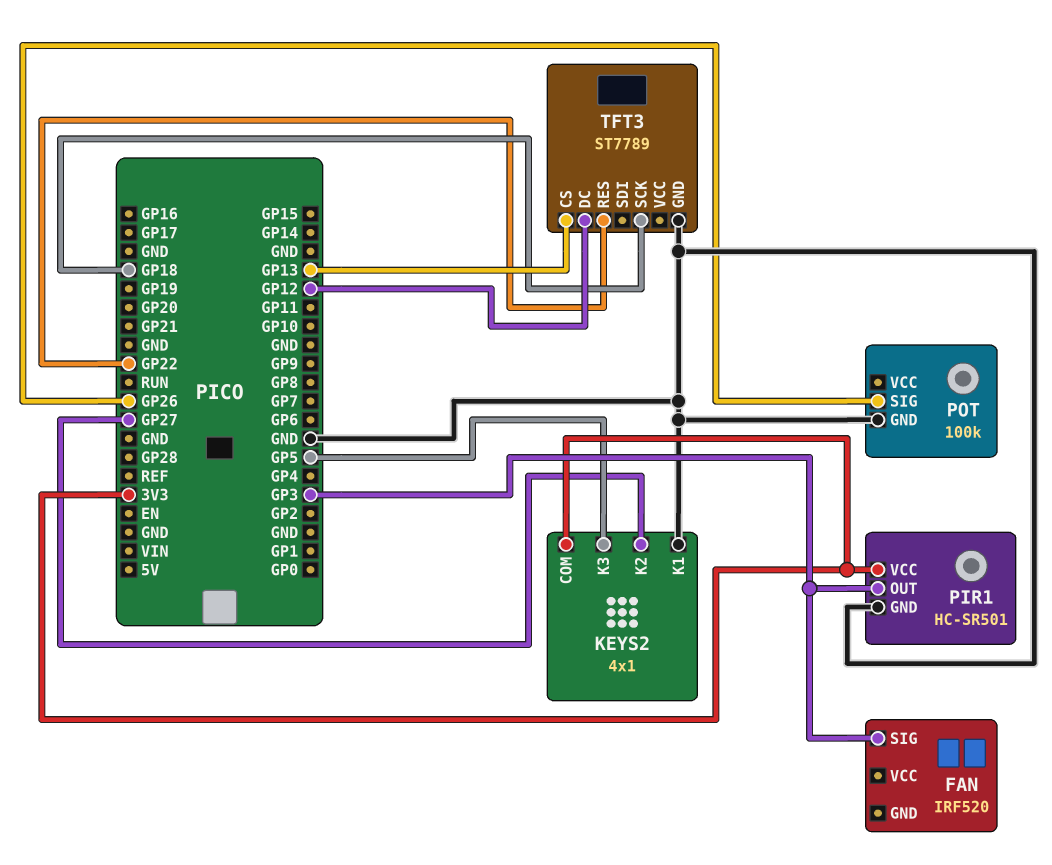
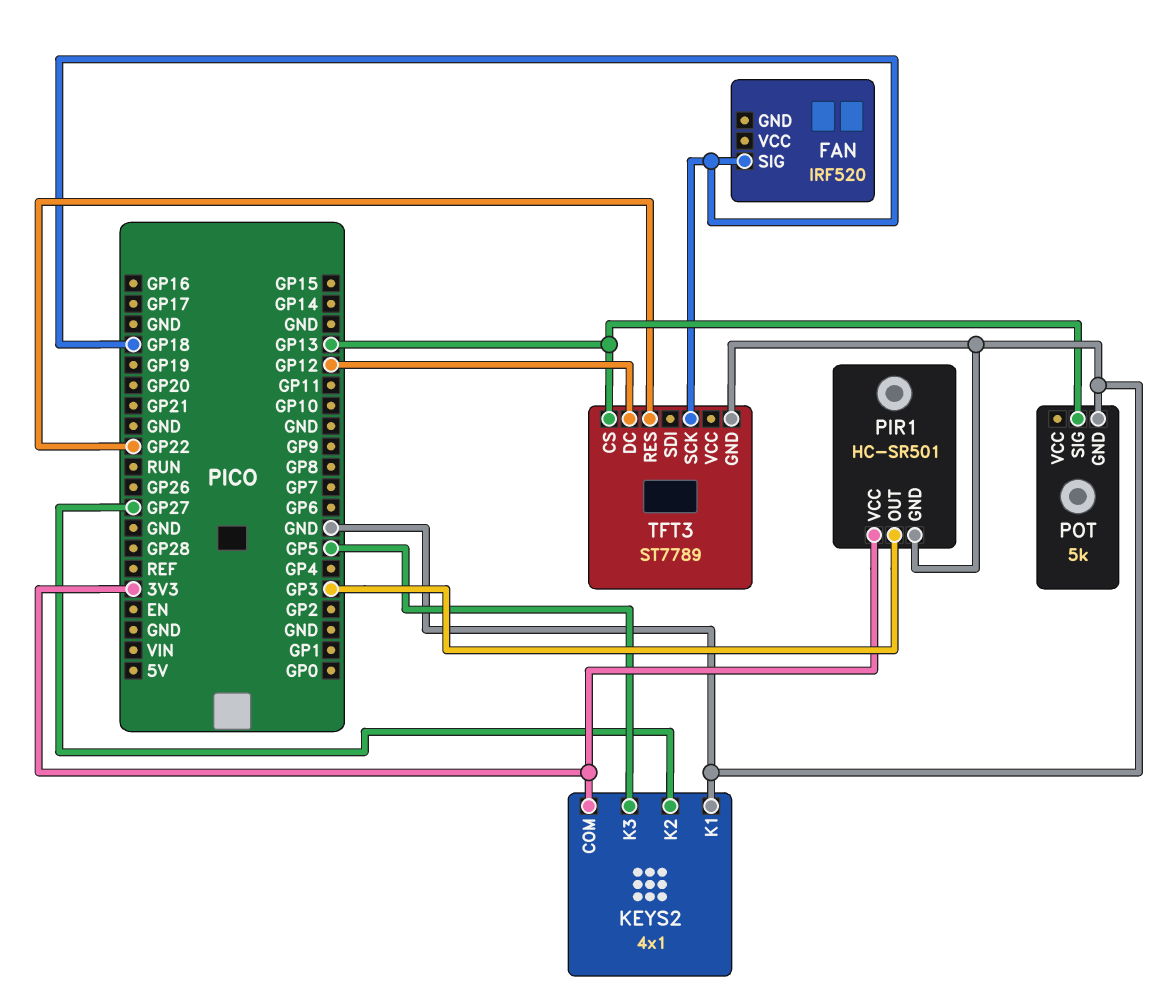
FAN pin SIG: GP3 -> GP18
POT: 100k -> 5k
POT pin SIG: GP26 -> GP13

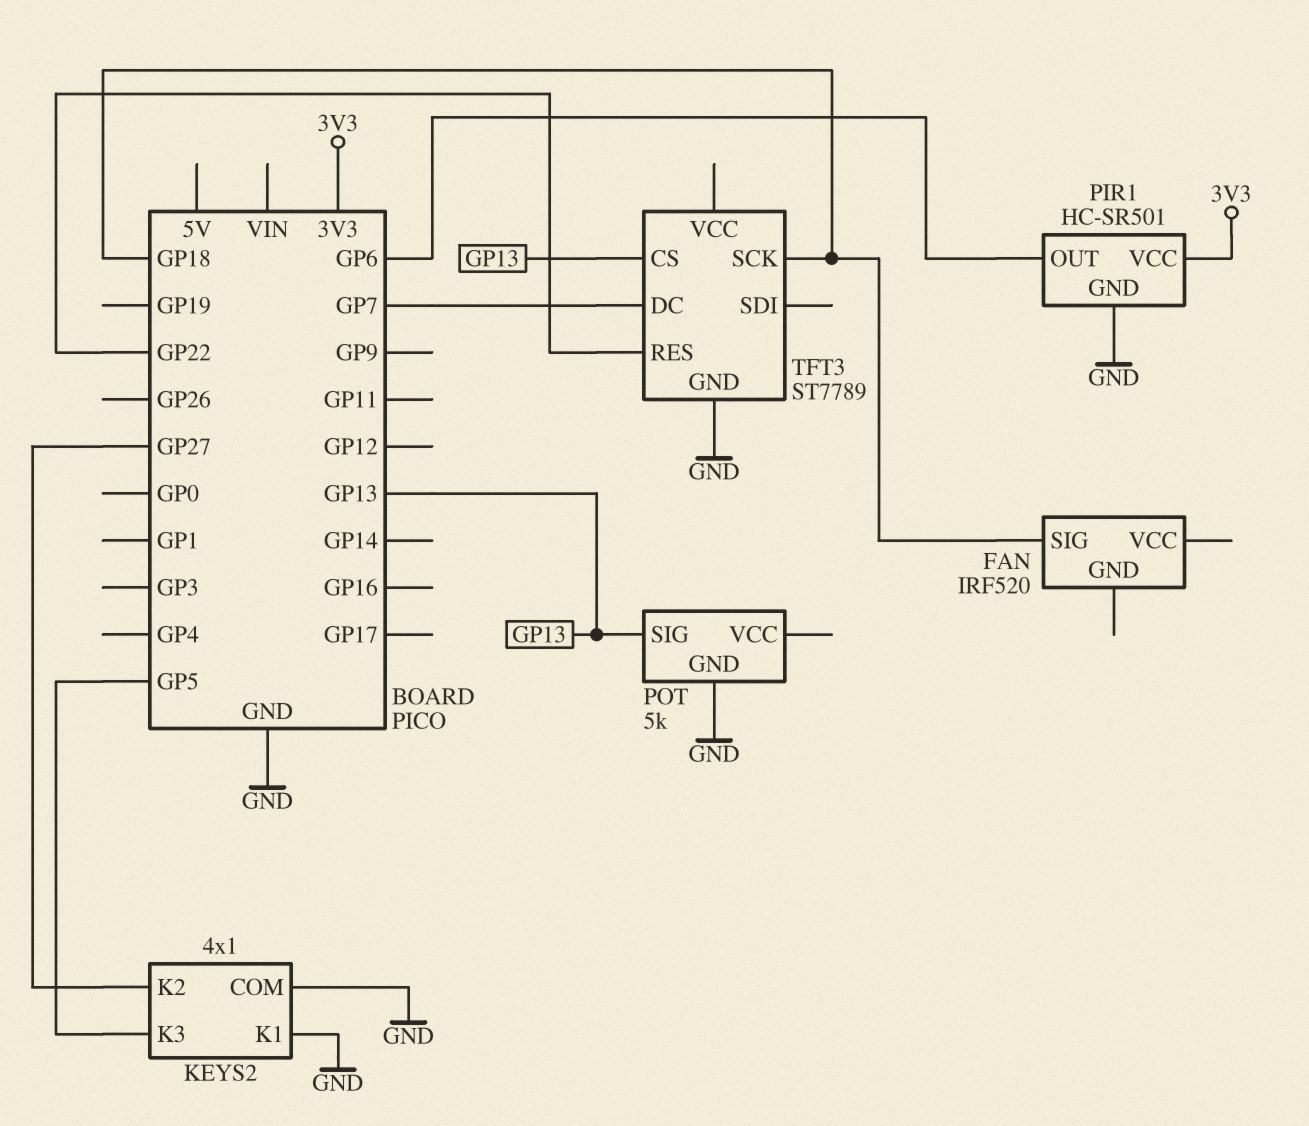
KEYS2 pin COM: 3V3 -> GND
PIR1 pin OUT: GP3 -> GP6
TFT3 pin DC: GP12 -> GP7

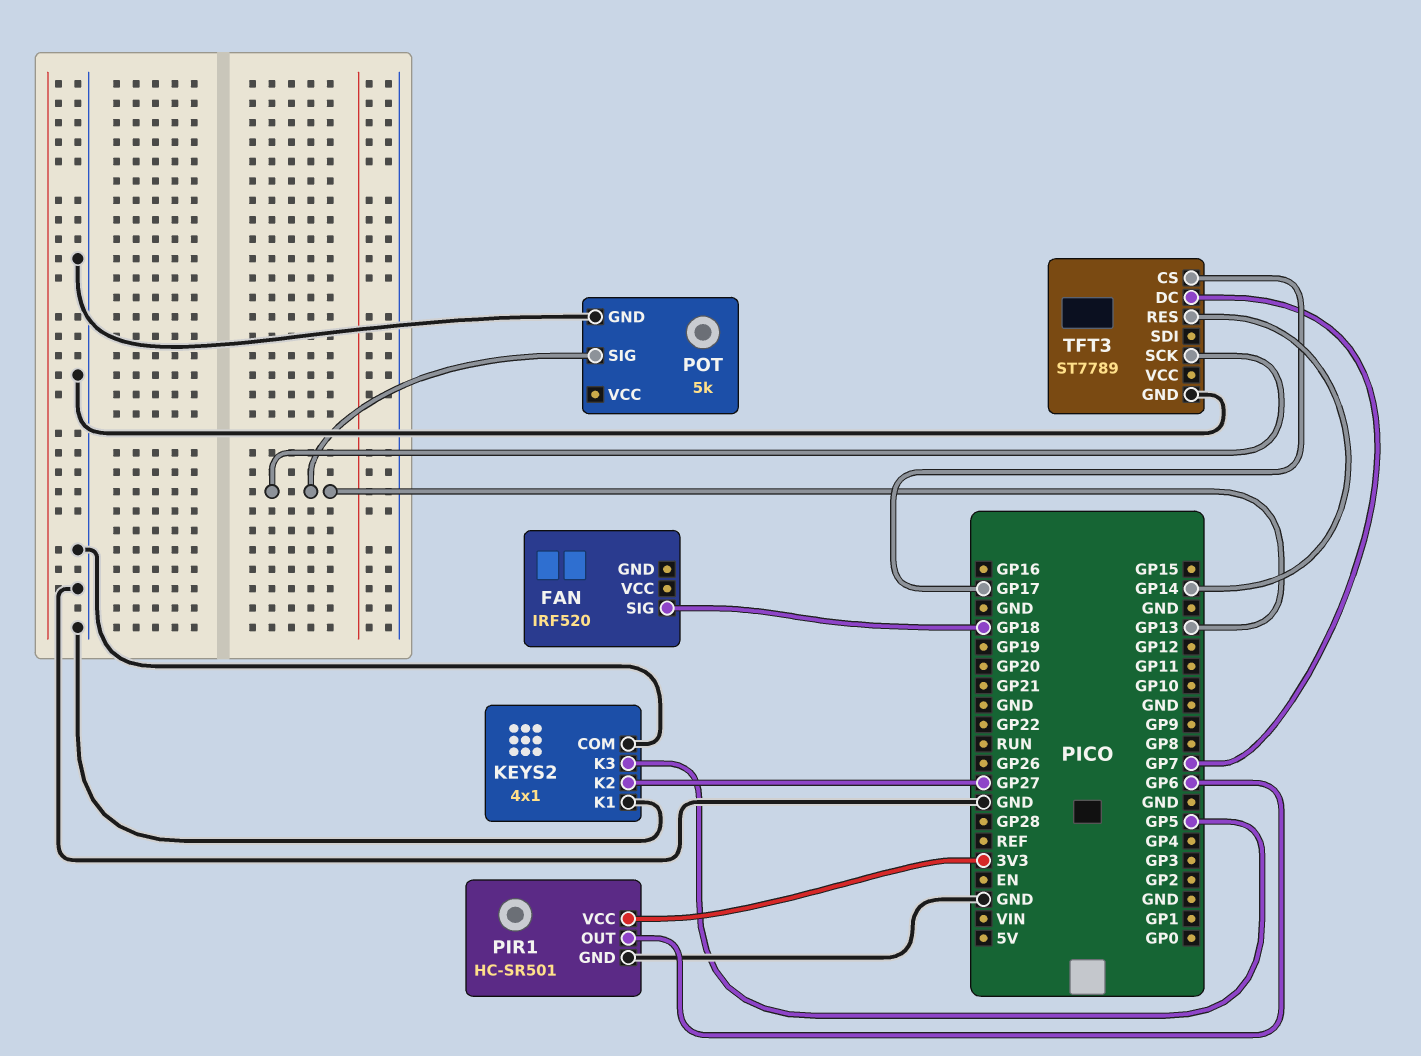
TFT3 pin CS: GP13 -> GP17
TFT3 pin RES: GP22 -> GP14
TFT3 pin SCK: GP18 -> GP13

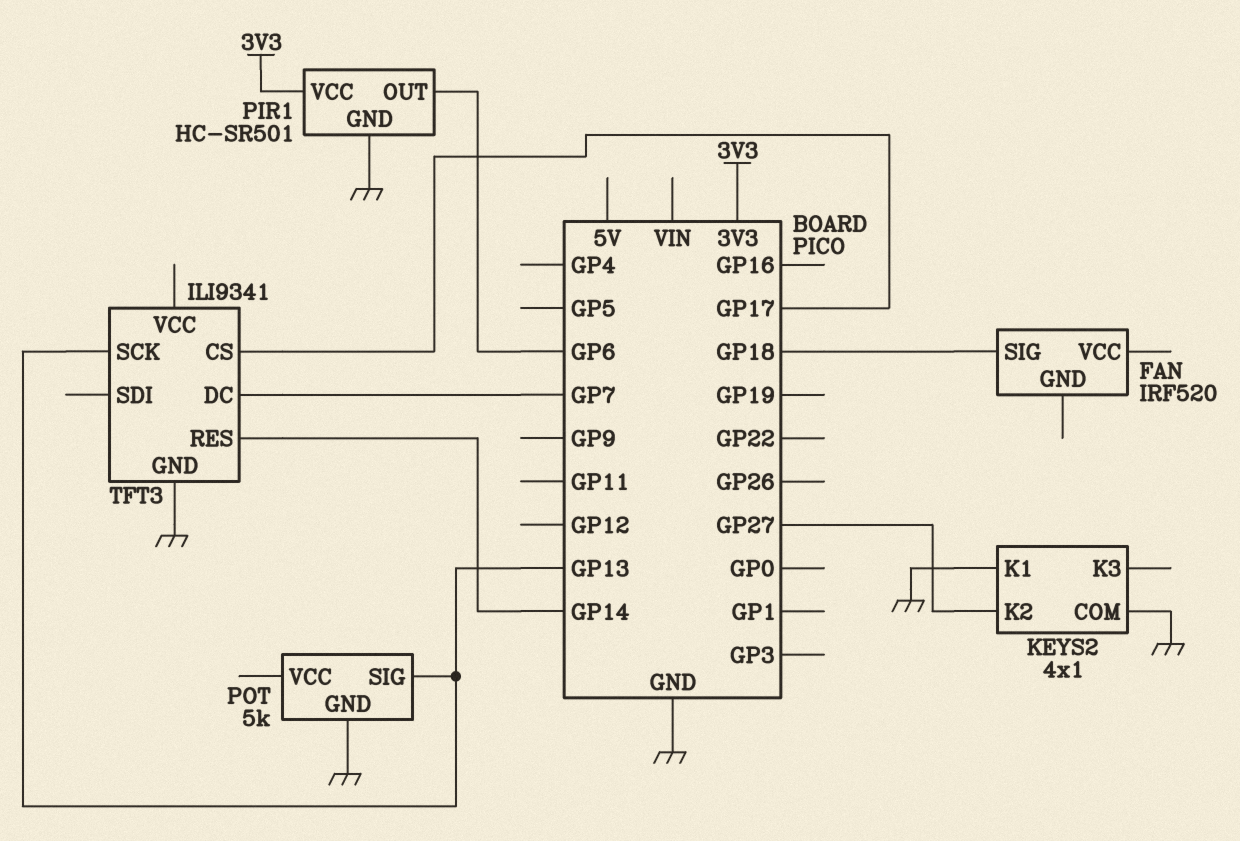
KEYS2 pin K3: GP5 -> none
TFT3: ST7789 -> ILI9341

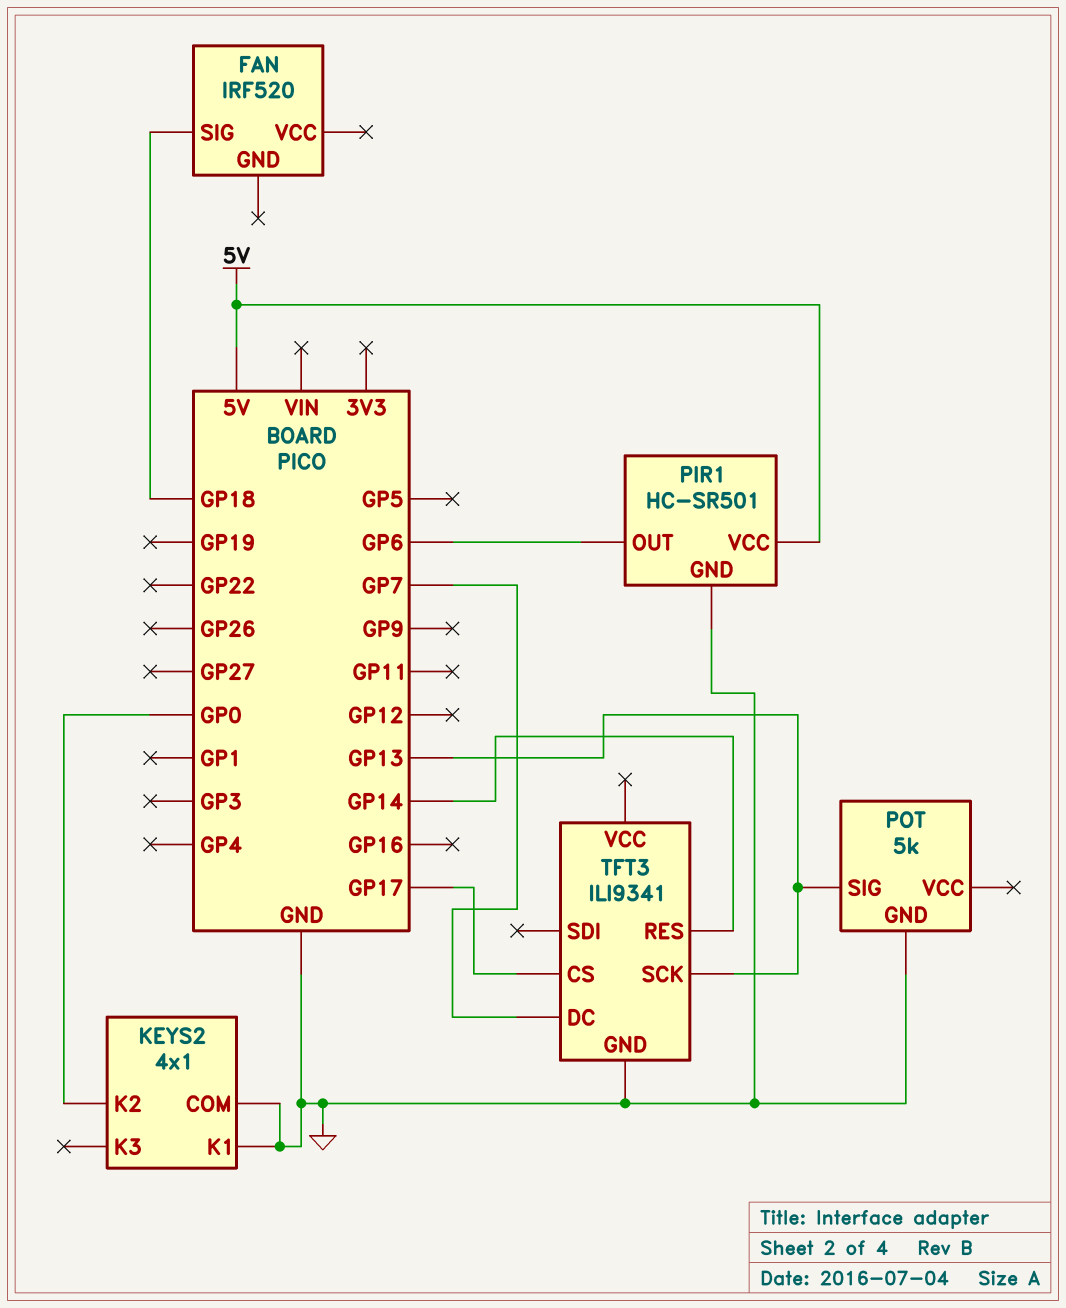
KEYS2 pin K2: GP27 -> GP0
PIR1 pin VCC: 3V3 -> 5V

